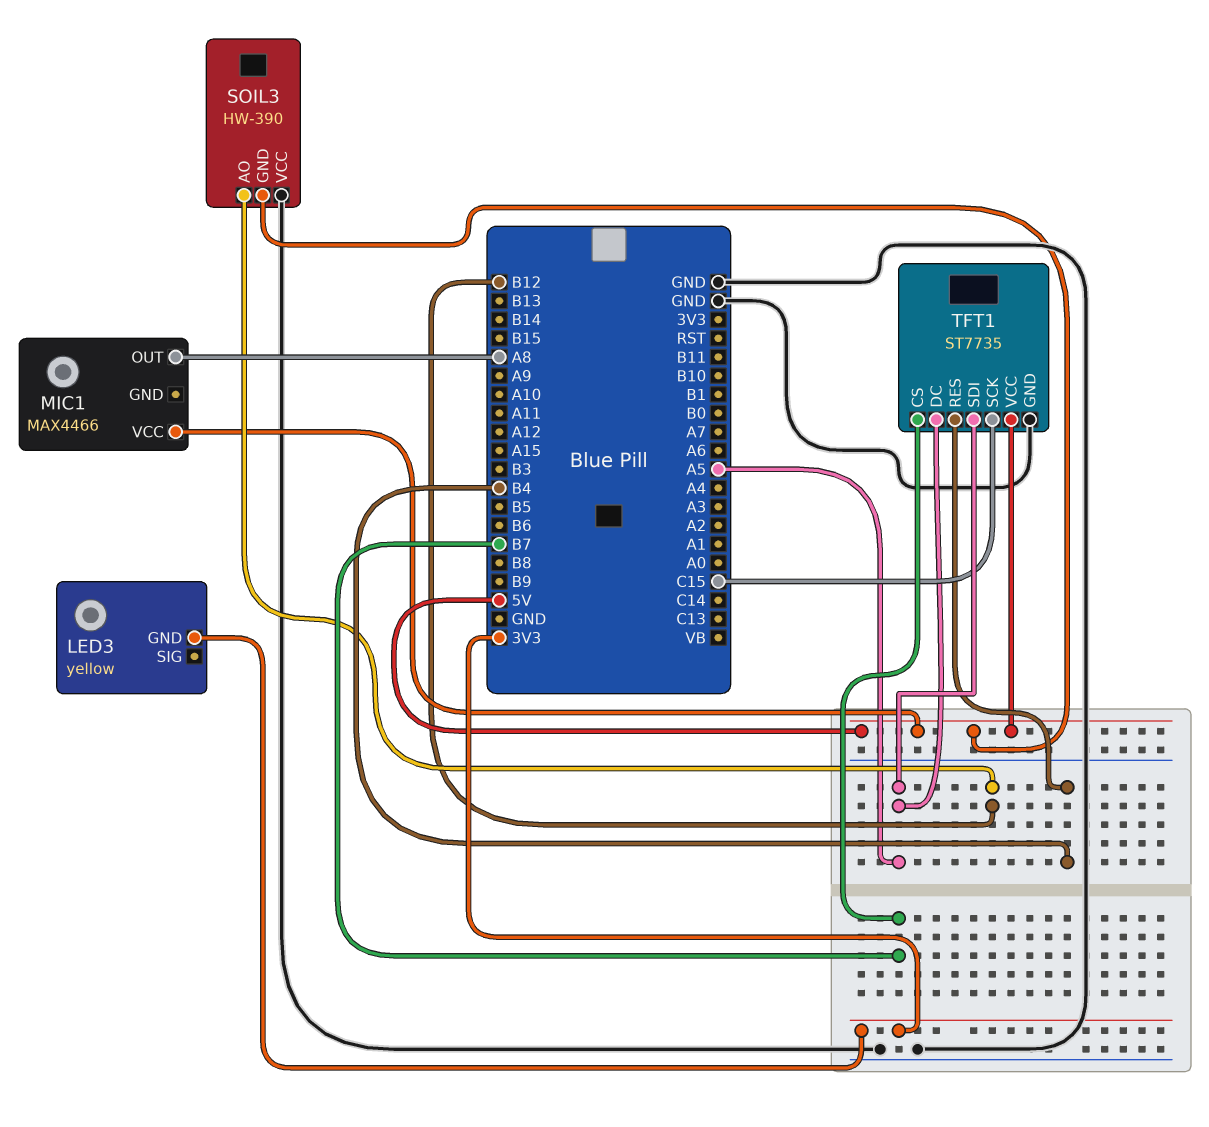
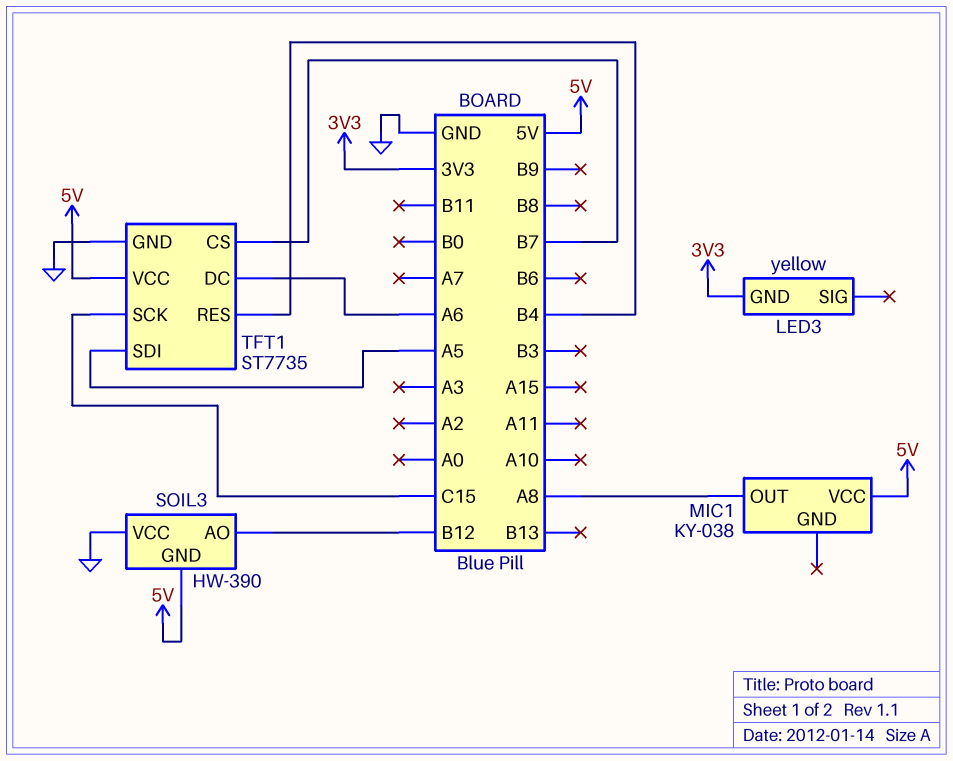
MIC1: MAX4466 -> KY-038
TFT1 pin DC: A5 -> A6

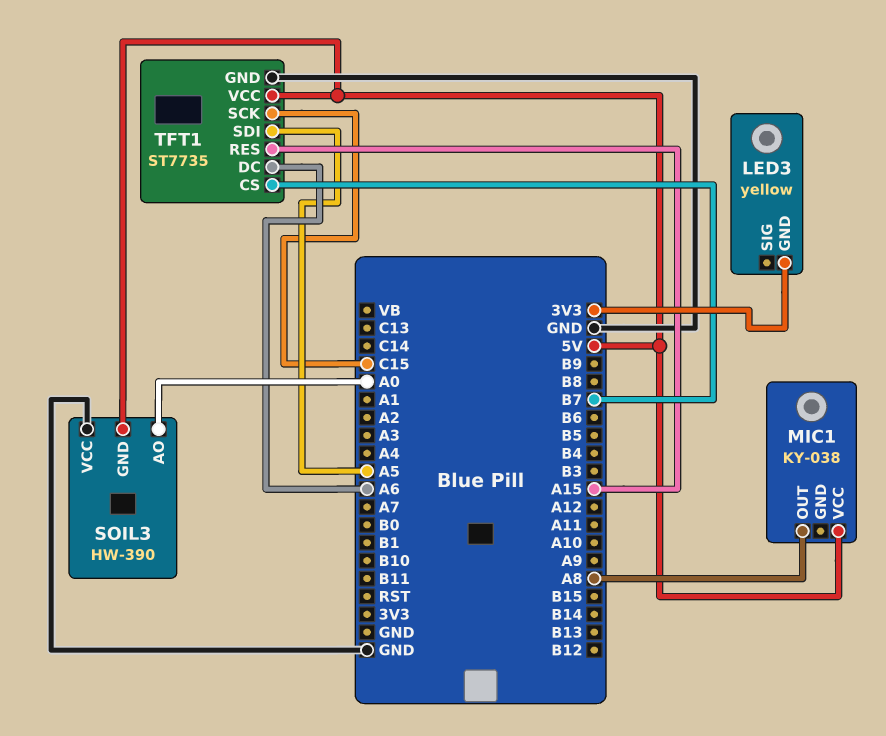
SOIL3 pin AO: B12 -> A0
TFT1 pin RES: B4 -> A15

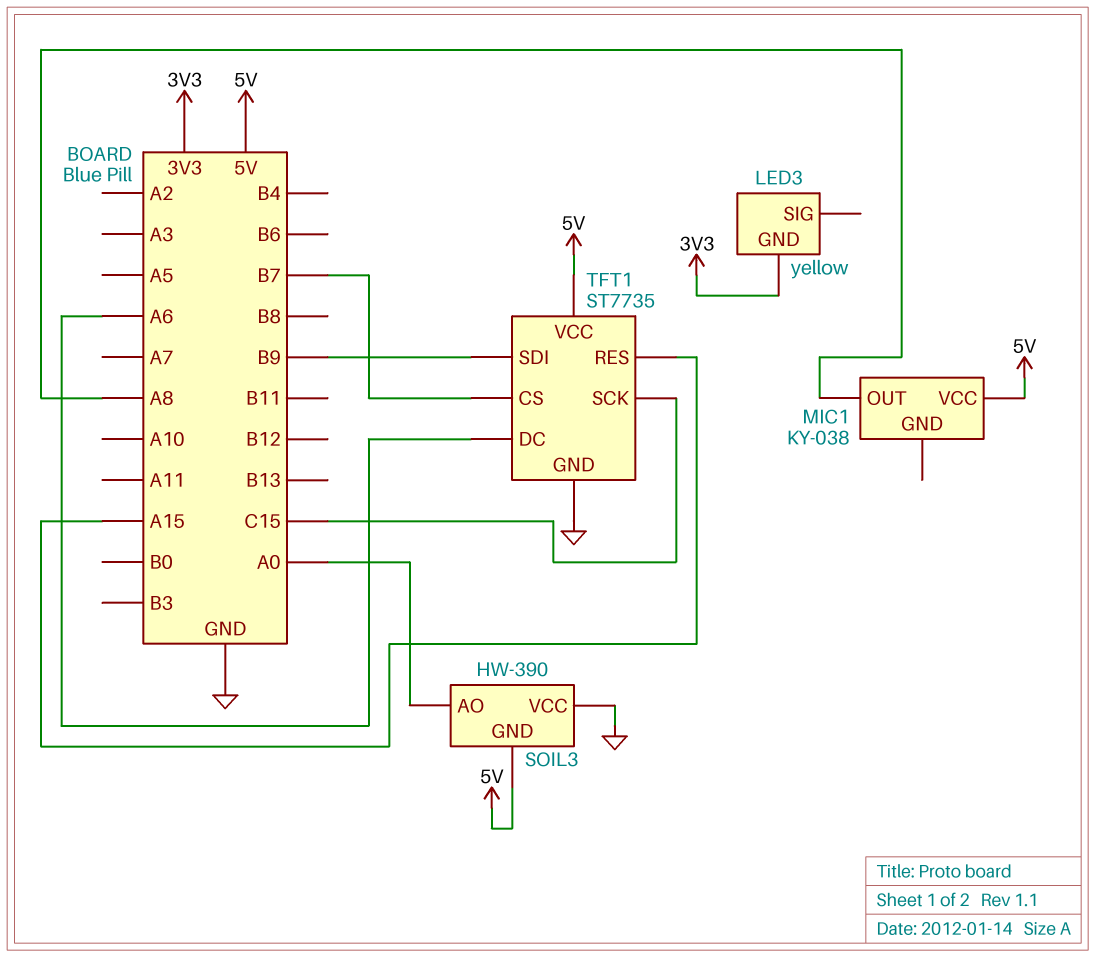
TFT1 pin SDI: A5 -> B9

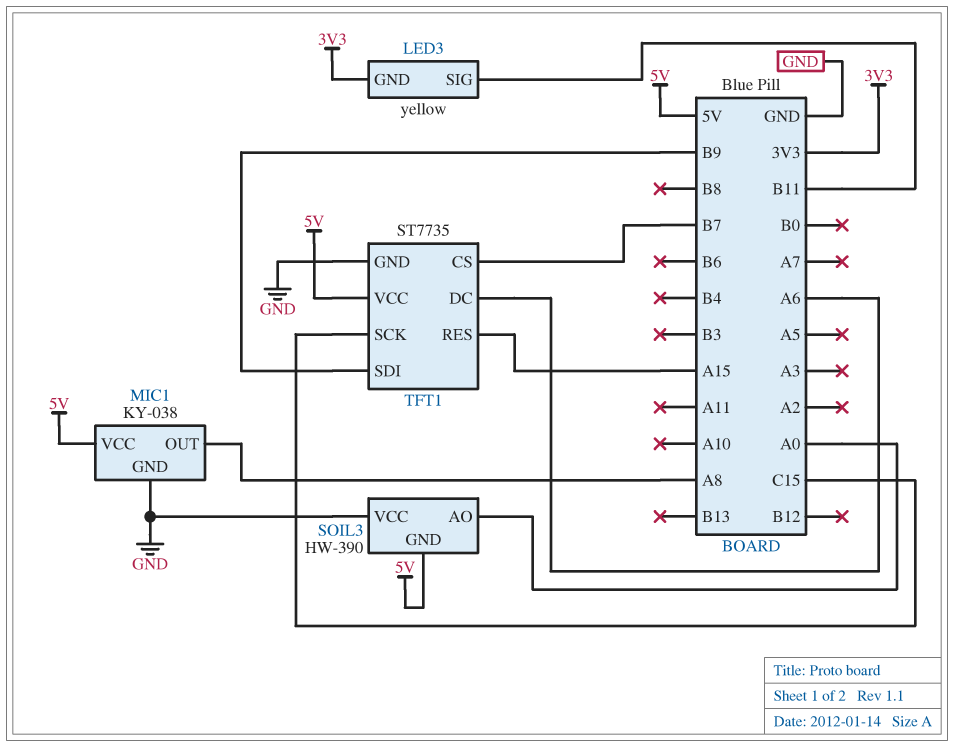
LED3 pin SIG: none -> B11
MIC1 pin GND: none -> GND

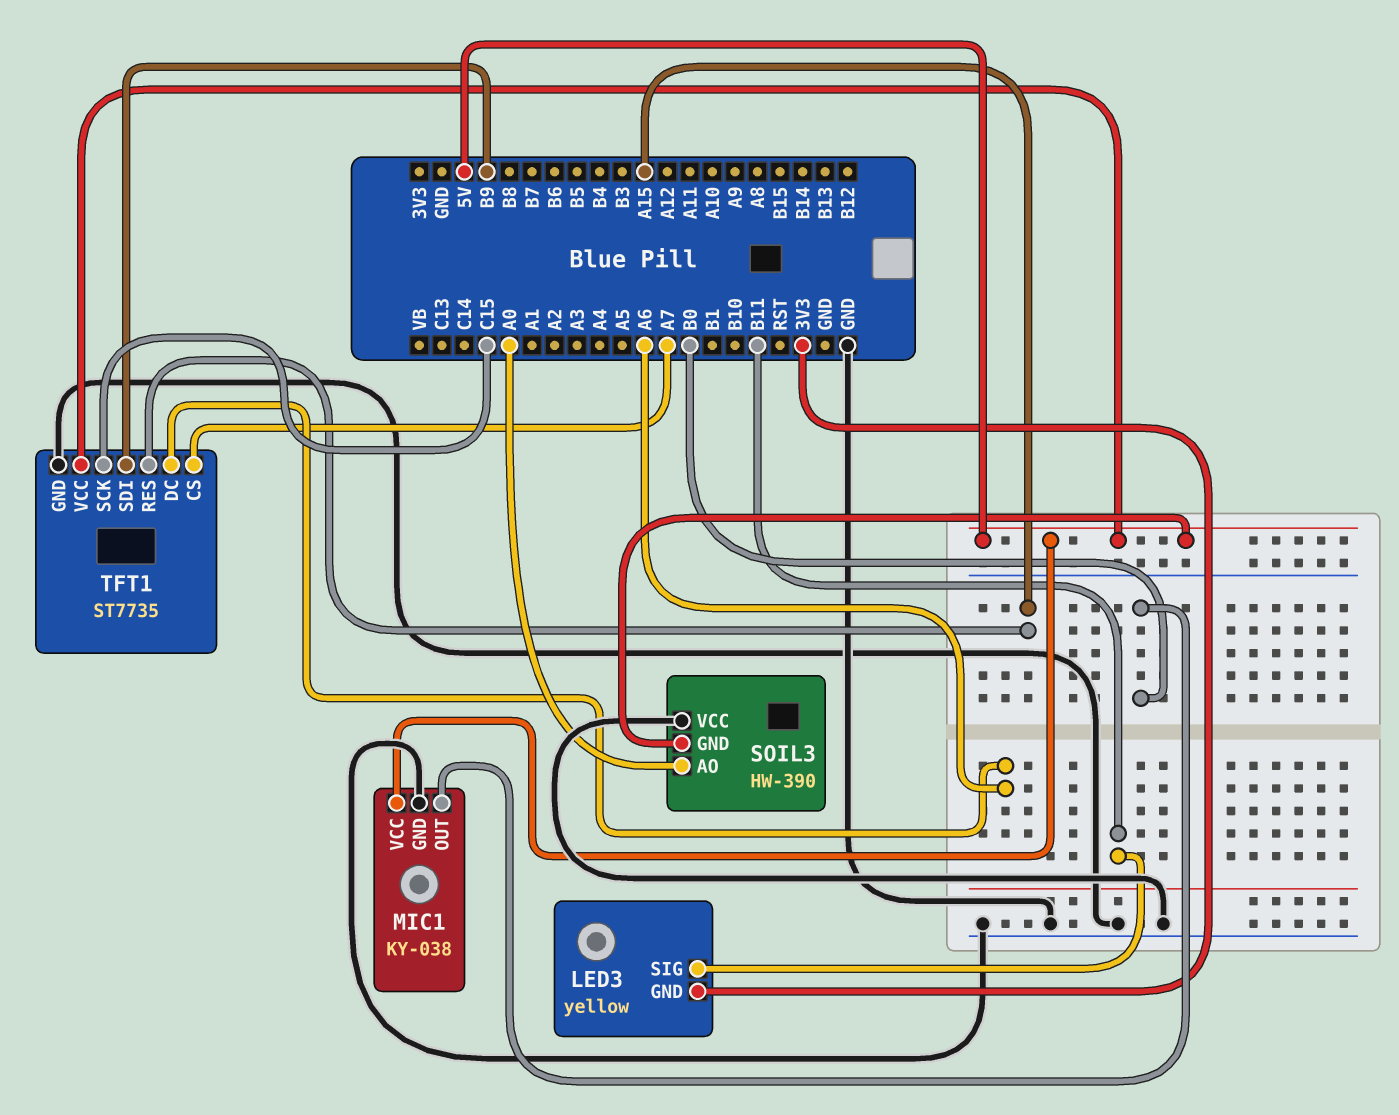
MIC1 pin OUT: A8 -> B0
TFT1 pin CS: B7 -> A7

